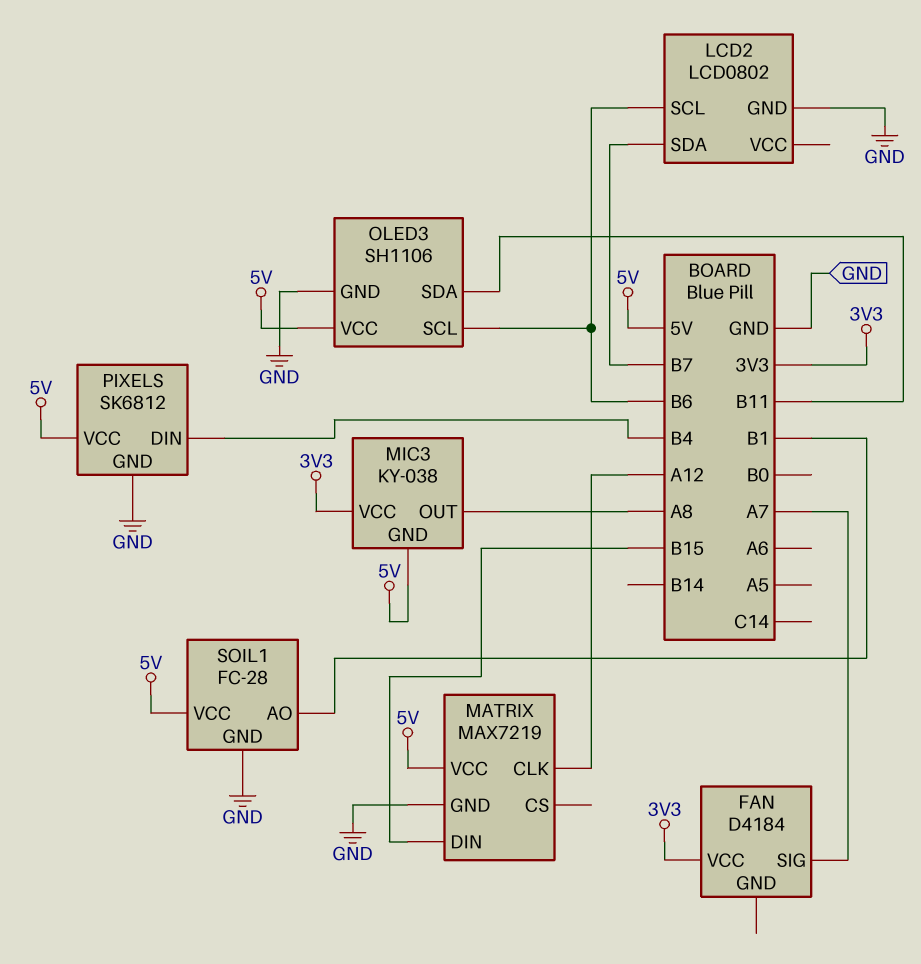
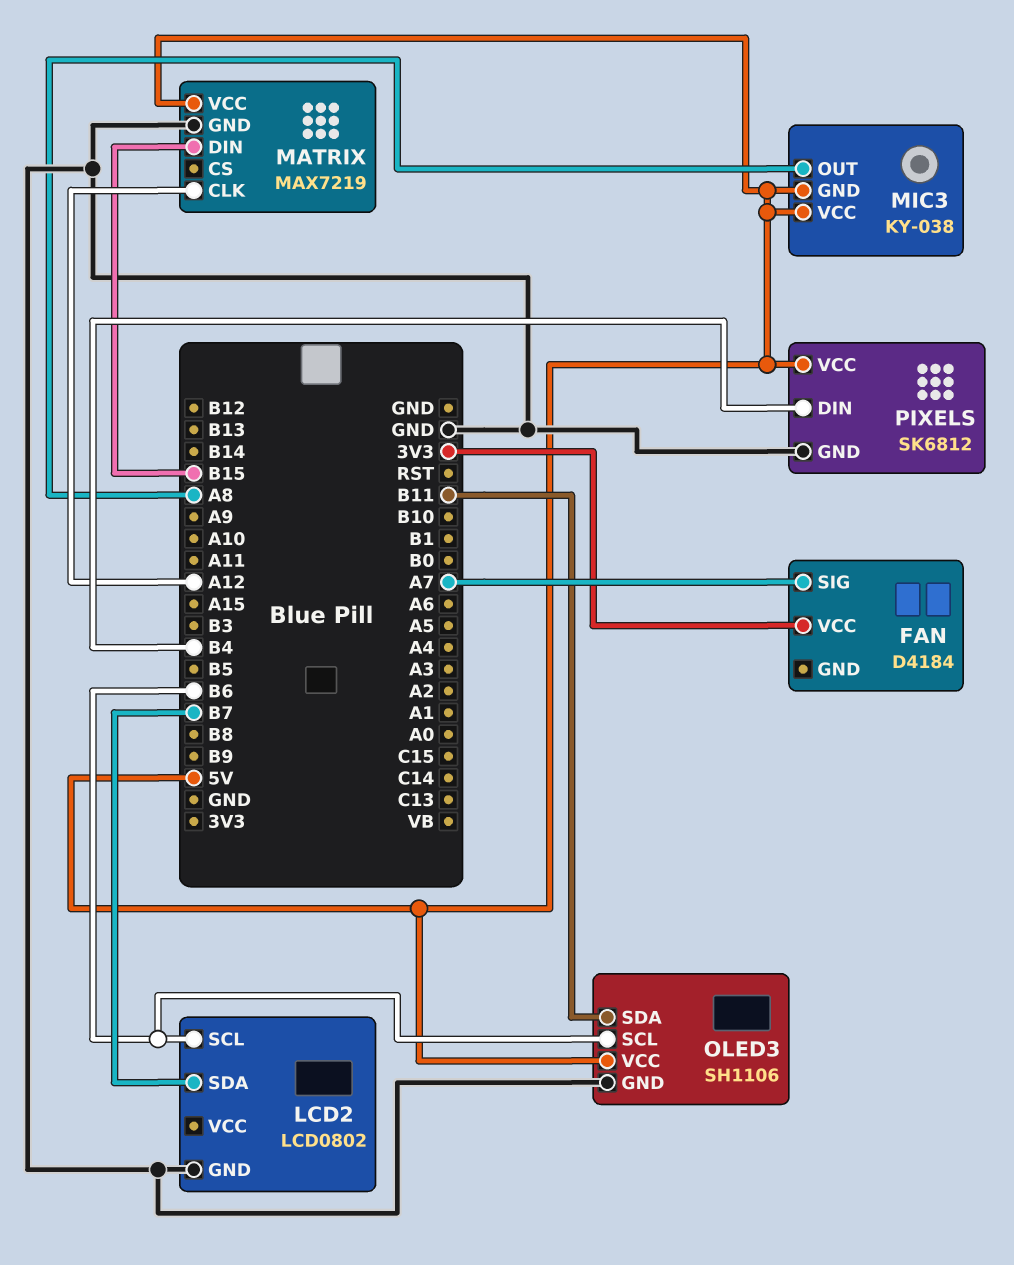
MIC3 pin VCC: 3V3 -> 5V
SOIL1: FC-28 -> none
SOIL1 pin AO: B1 -> none
SOIL1 pin GND: GND -> none
SOIL1 pin VCC: 5V -> none

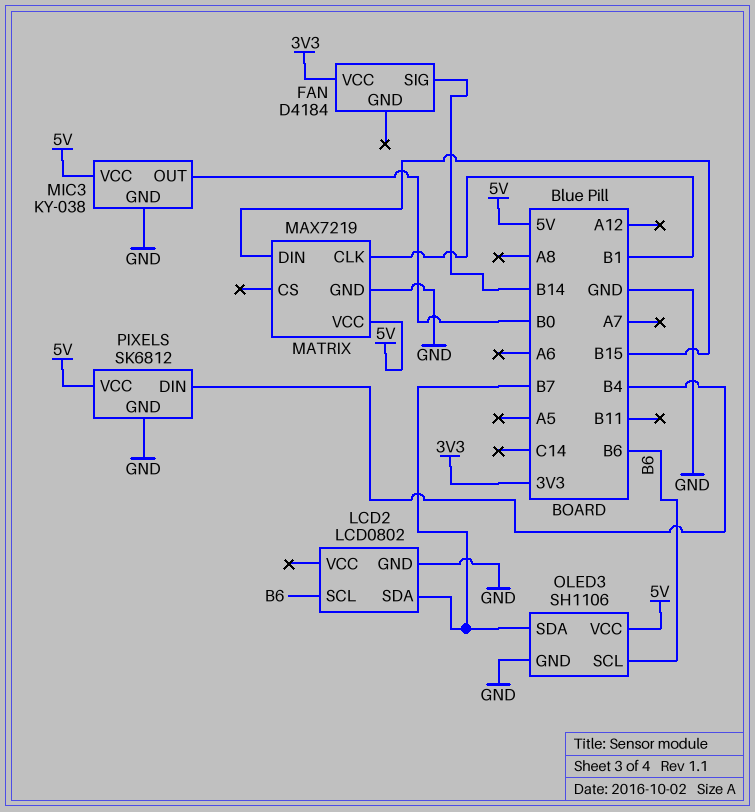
FAN pin SIG: A7 -> B14
MATRIX pin CLK: A12 -> B1
MIC3 pin GND: 5V -> GND
MIC3 pin OUT: A8 -> B0
OLED3 pin SDA: B11 -> B7

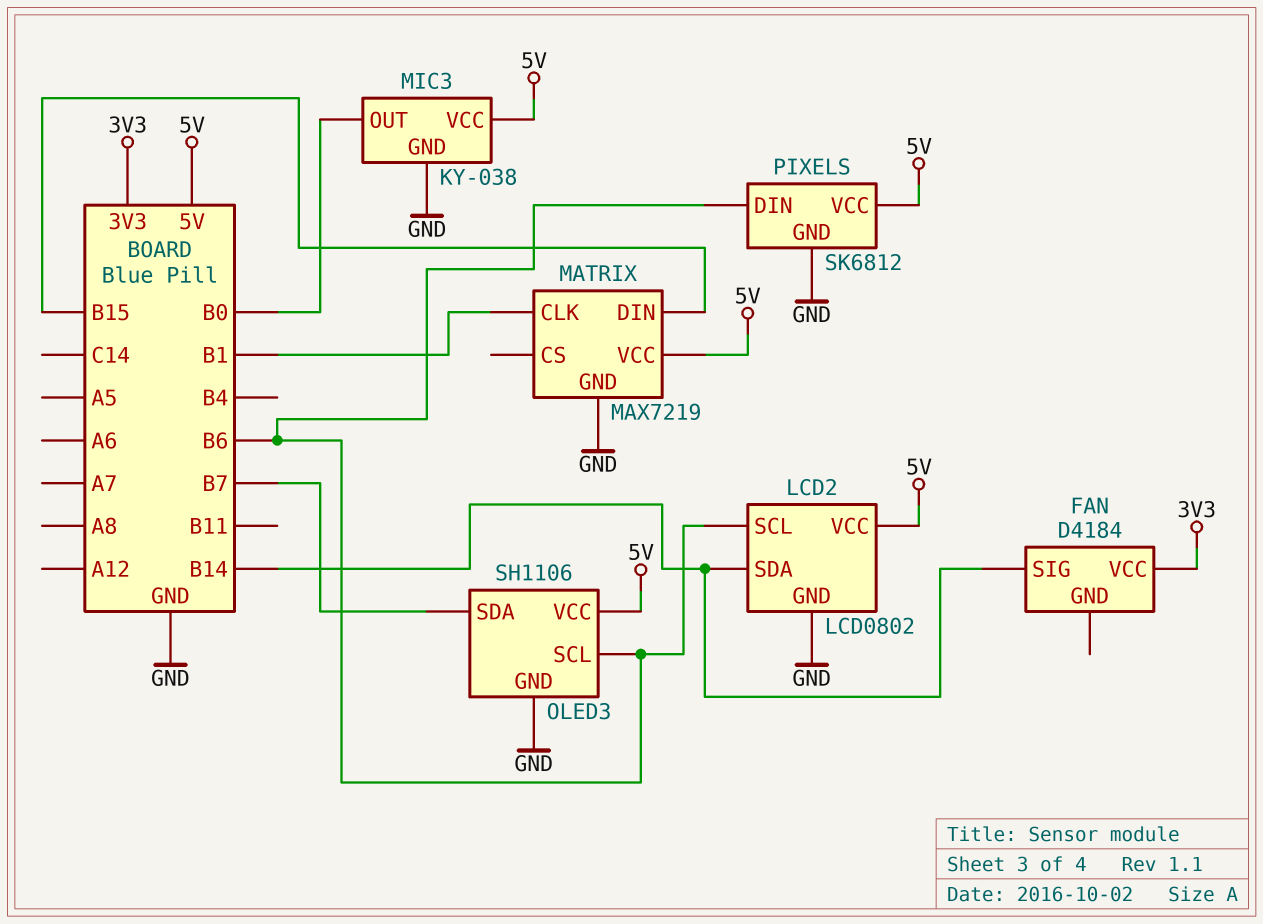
LCD2 pin SDA: B7 -> B14
LCD2 pin VCC: none -> 5V
PIXELS pin DIN: B4 -> B6

